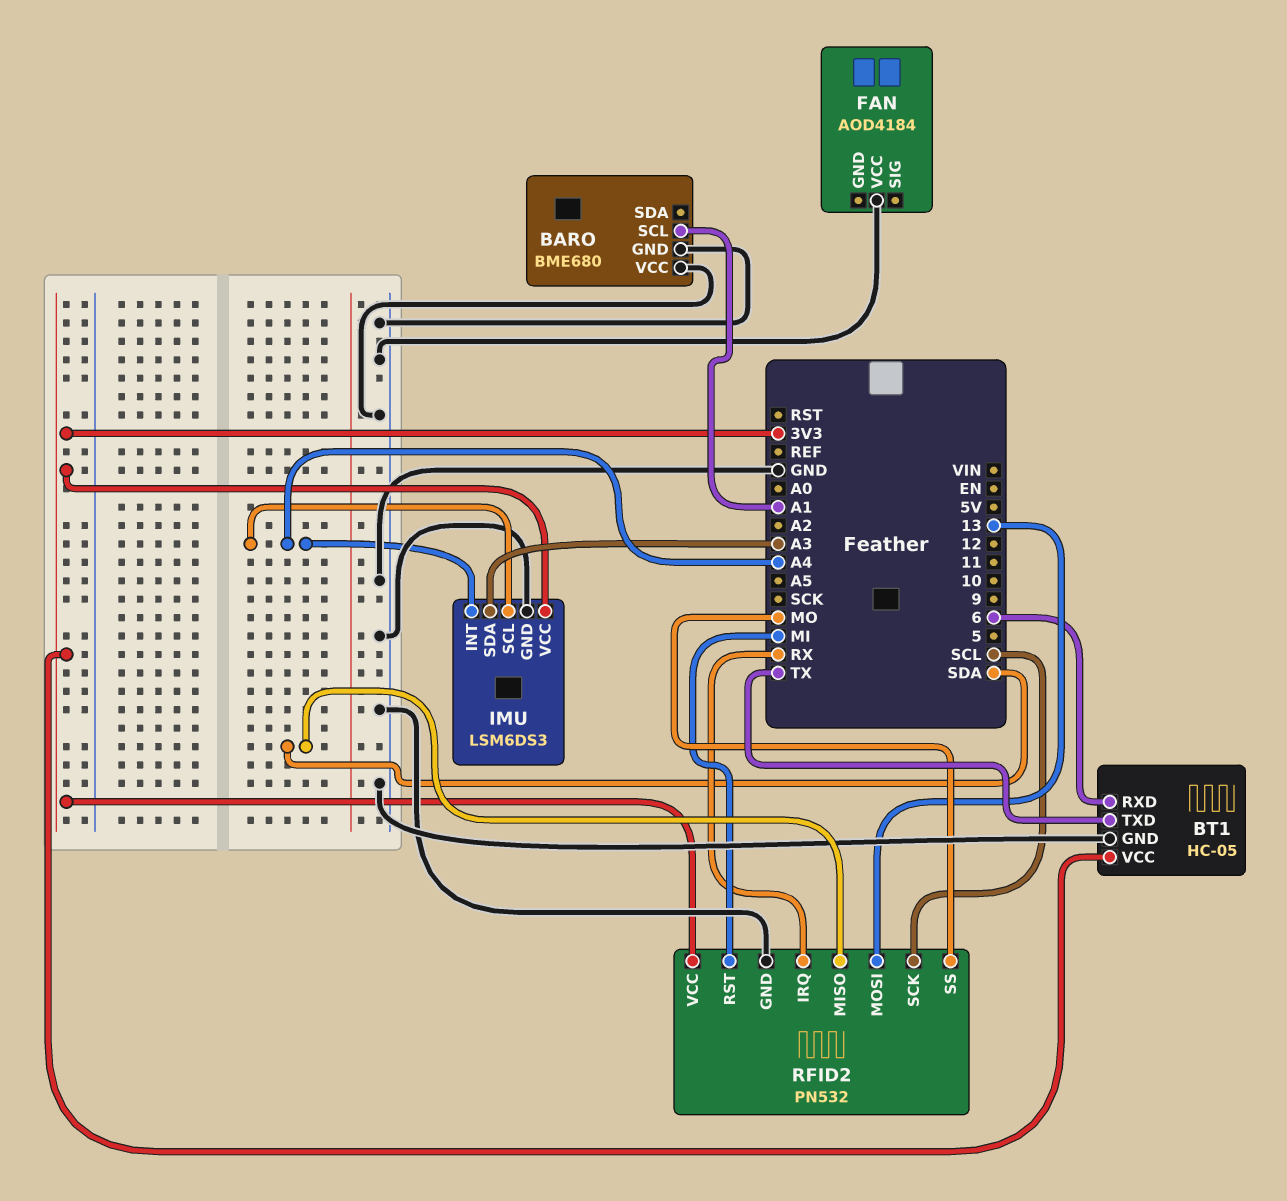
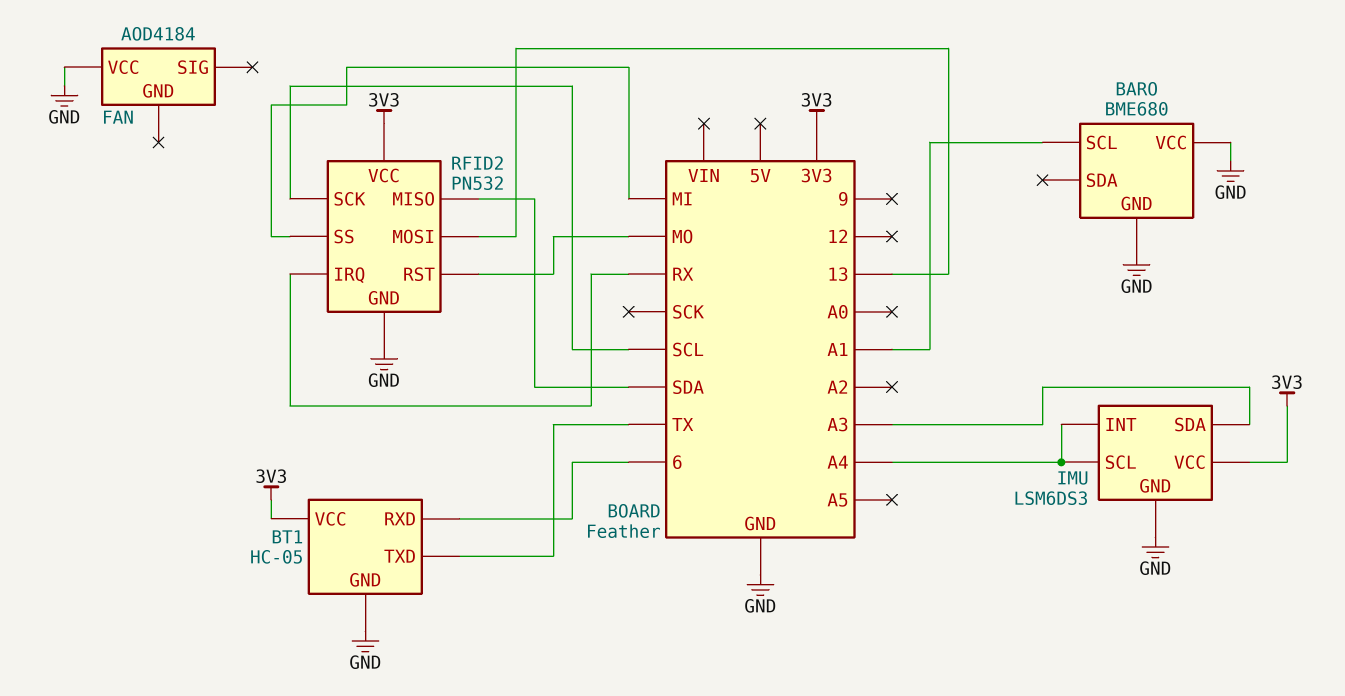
RFID2 pin RST: MI -> MO
RFID2 pin SS: MO -> MI

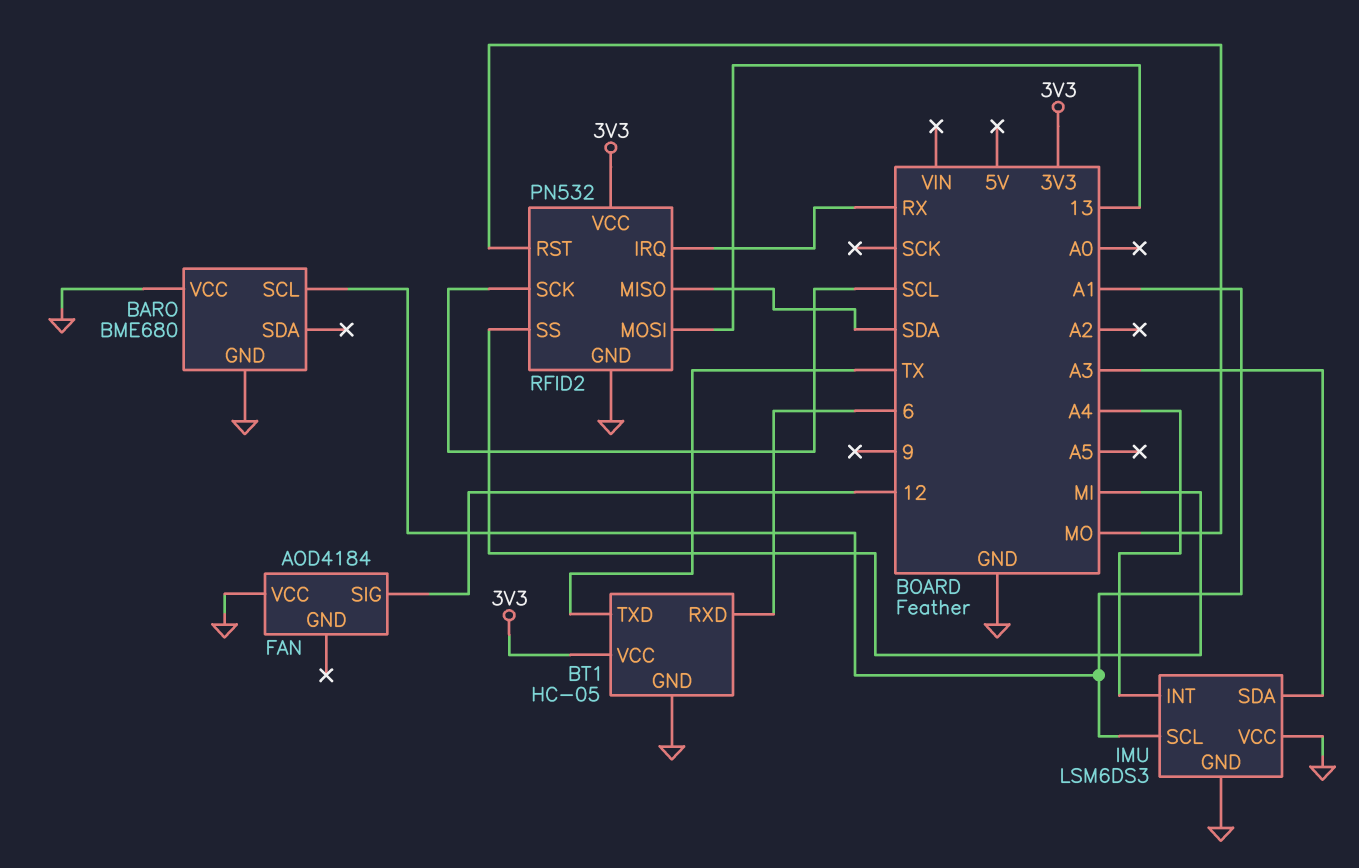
FAN pin SIG: none -> 12
IMU pin SCL: A4 -> A1
IMU pin VCC: 3V3 -> GND

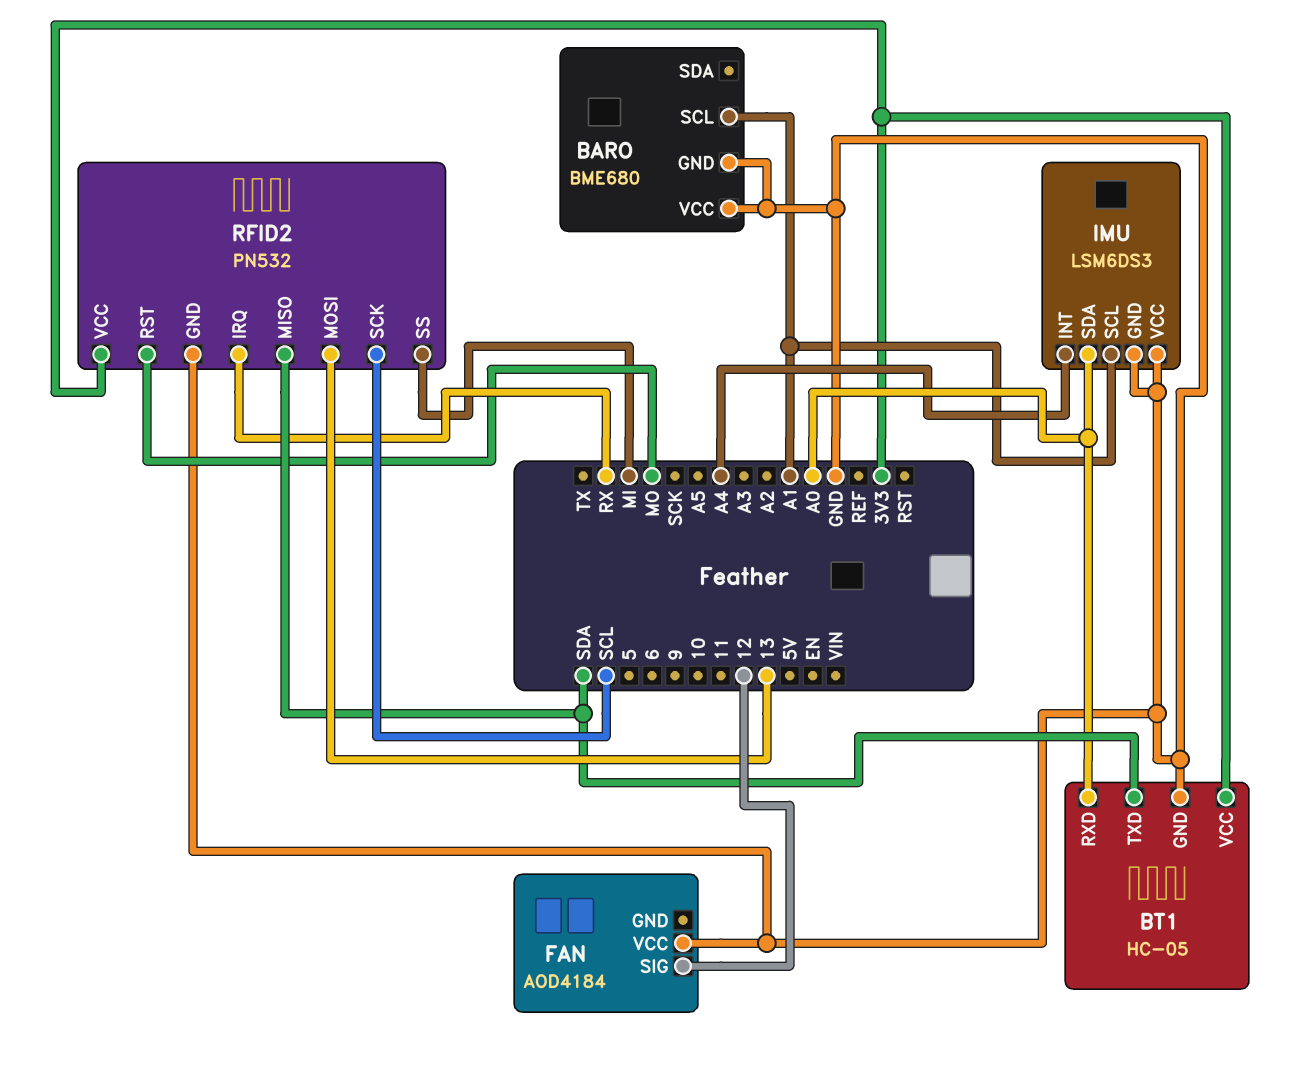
BT1 pin RXD: 6 -> A0
BT1 pin TXD: TX -> SDA
IMU pin SDA: A3 -> A0

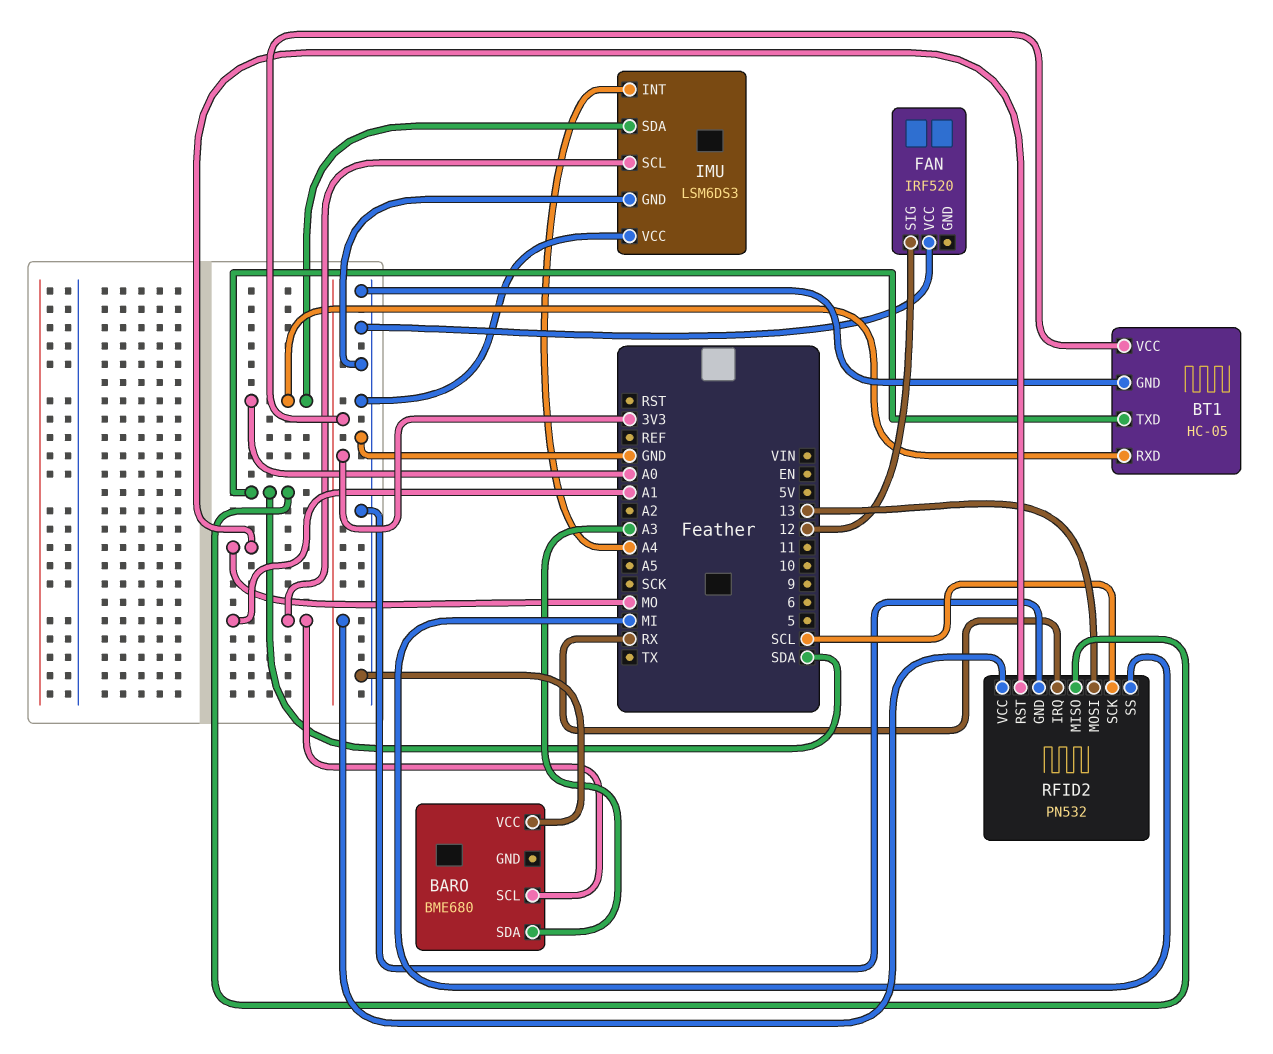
BARO pin GND: GND -> none
BARO pin SDA: none -> A3
FAN: AOD4184 -> IRF520

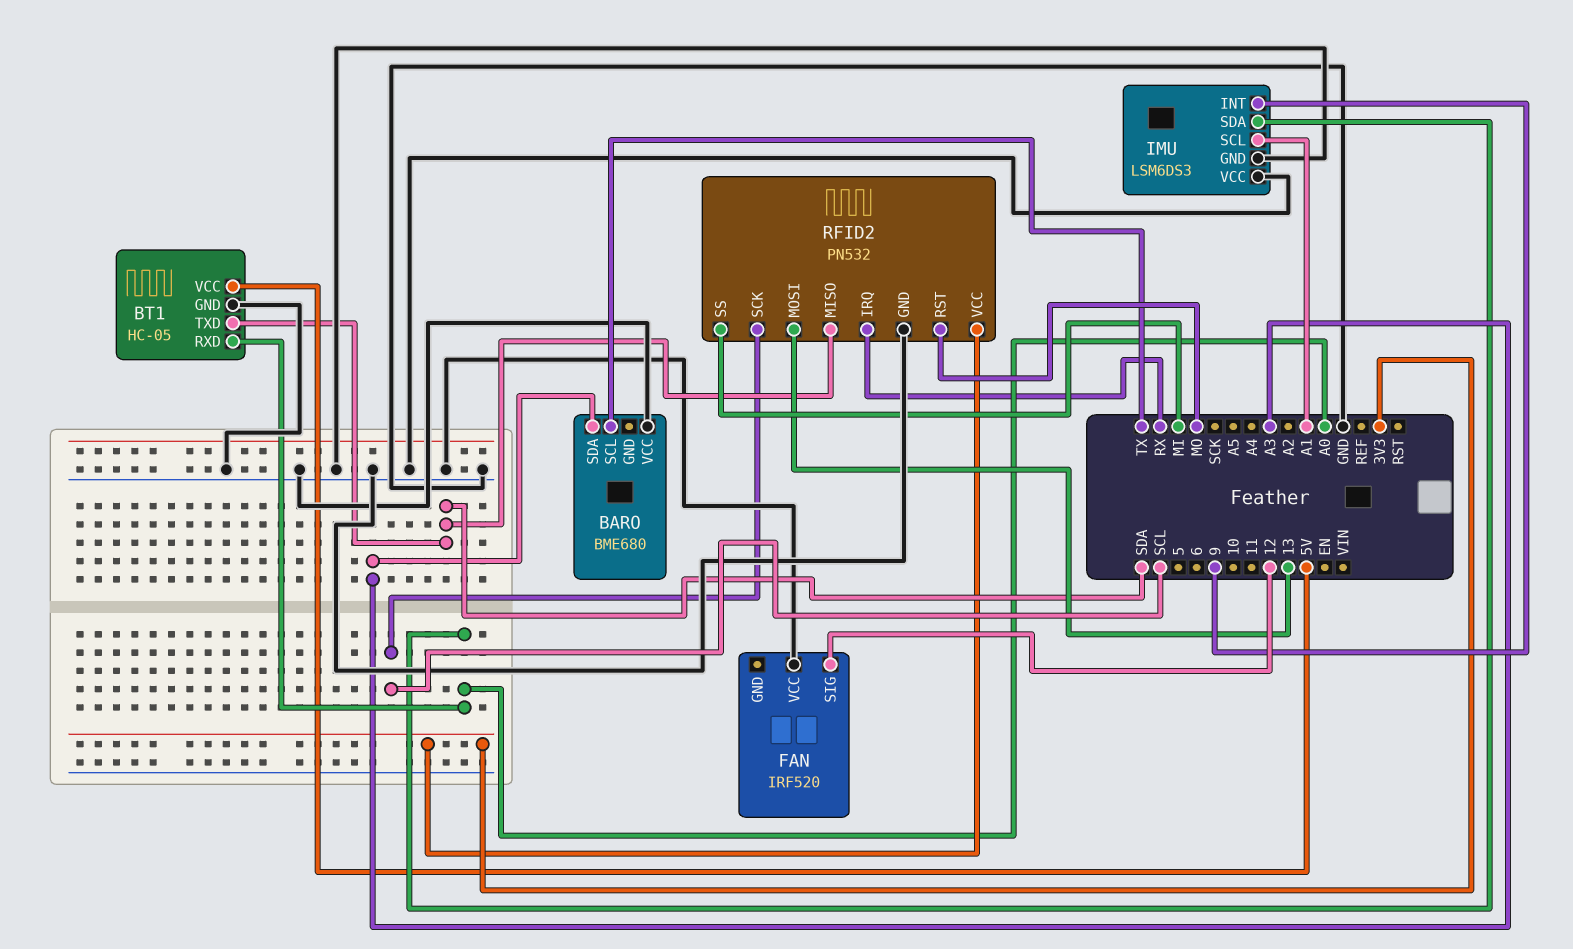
BARO pin SCL: A1 -> TX
BT1 pin VCC: 3V3 -> 5V
IMU pin INT: A4 -> 9

